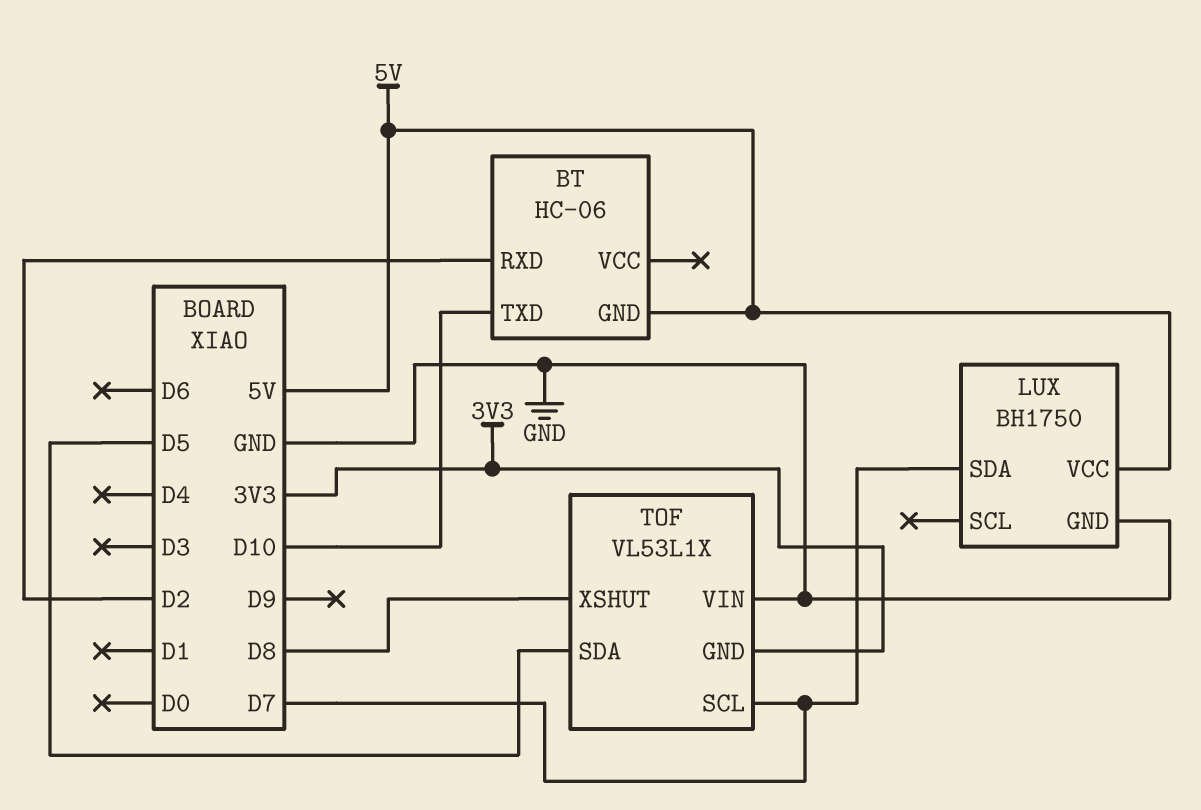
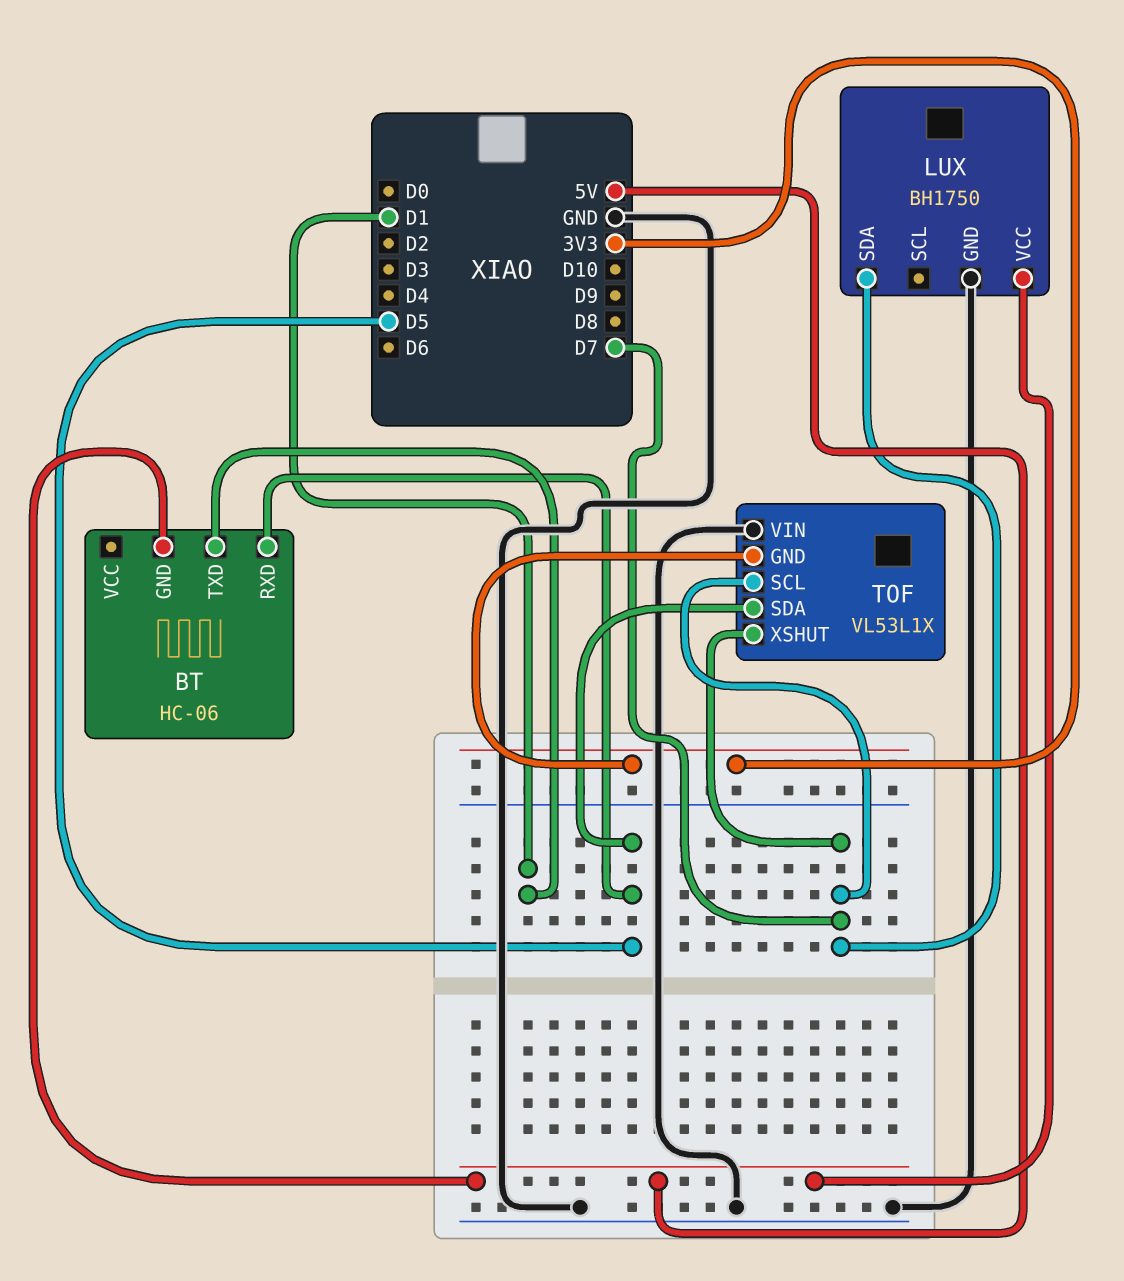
BT pin RXD: D2 -> D5
BT pin TXD: D10 -> D1
TOF pin XSHUT: D8 -> D7

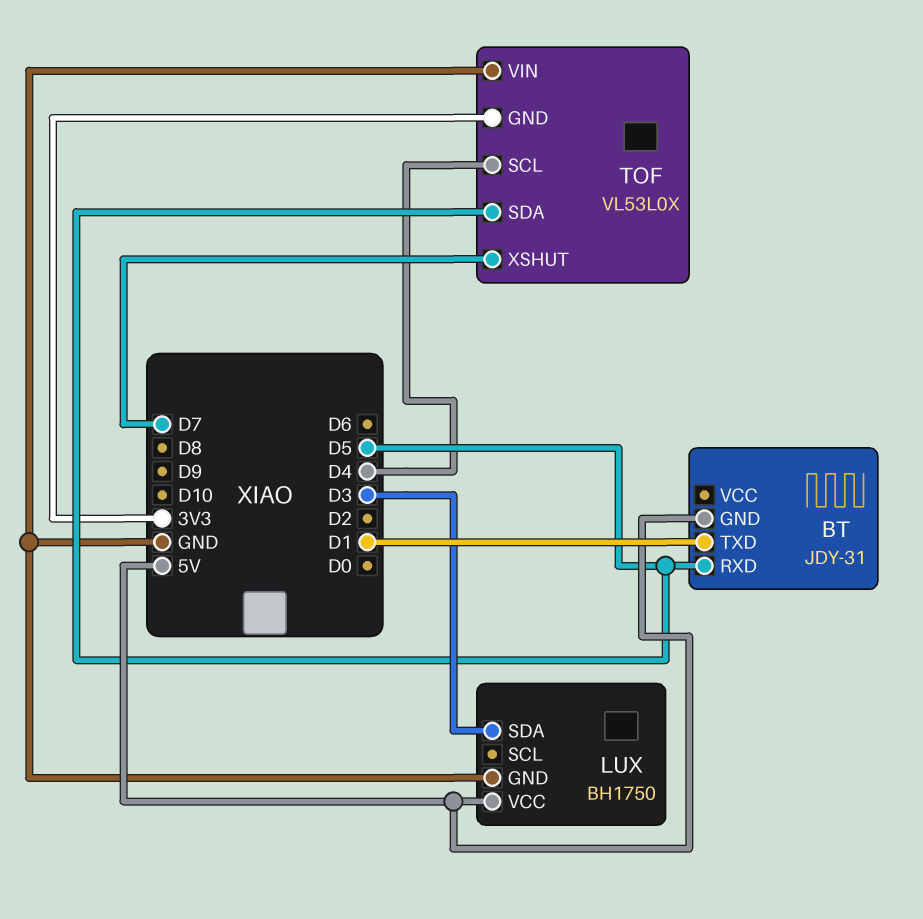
BT: HC-06 -> JDY-31
LUX pin SDA: D7 -> D3
TOF: VL53L1X -> VL53L0X
TOF pin SCL: D7 -> D4

